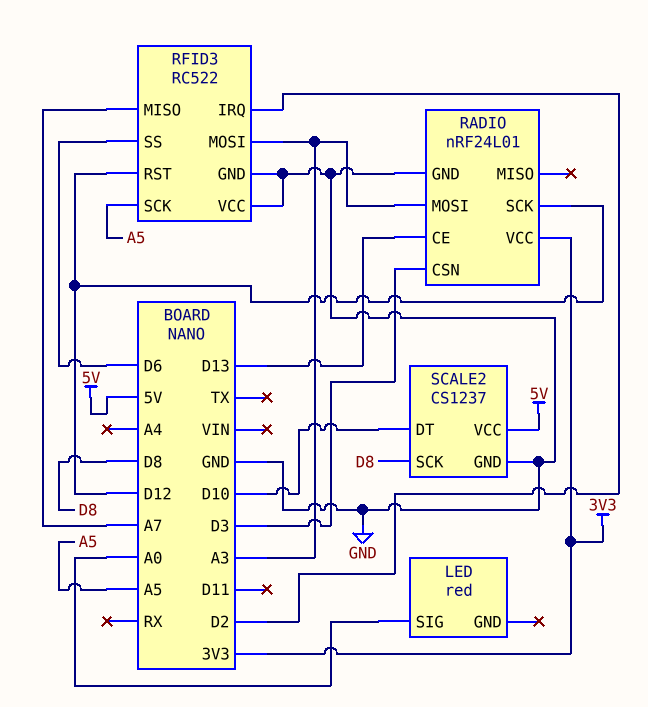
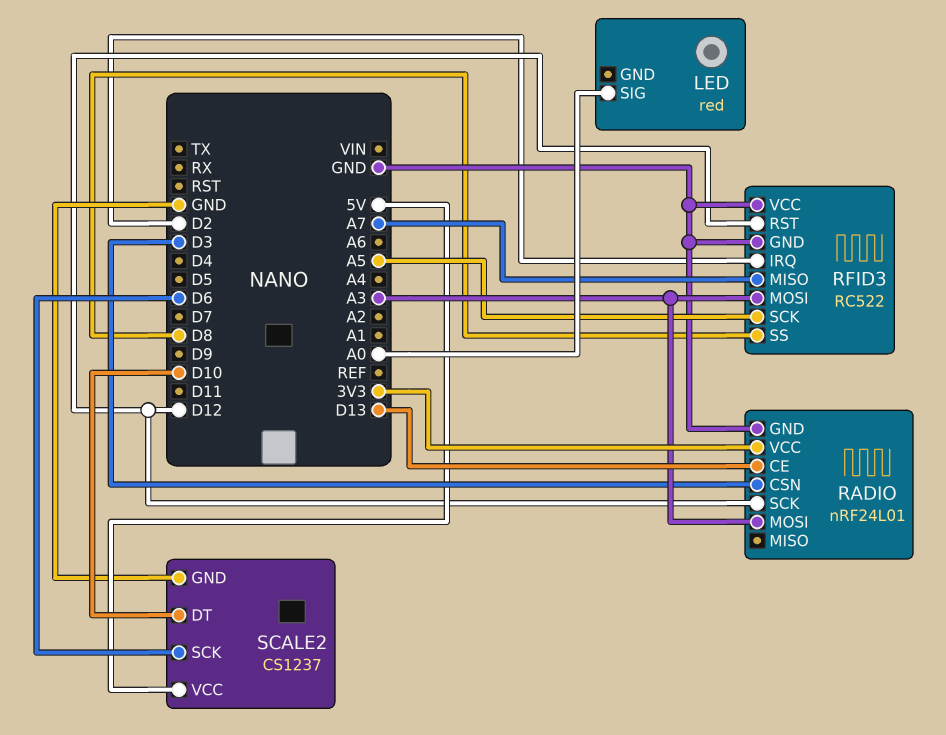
RFID3 pin SS: D6 -> D8
SCALE2 pin SCK: D8 -> D6

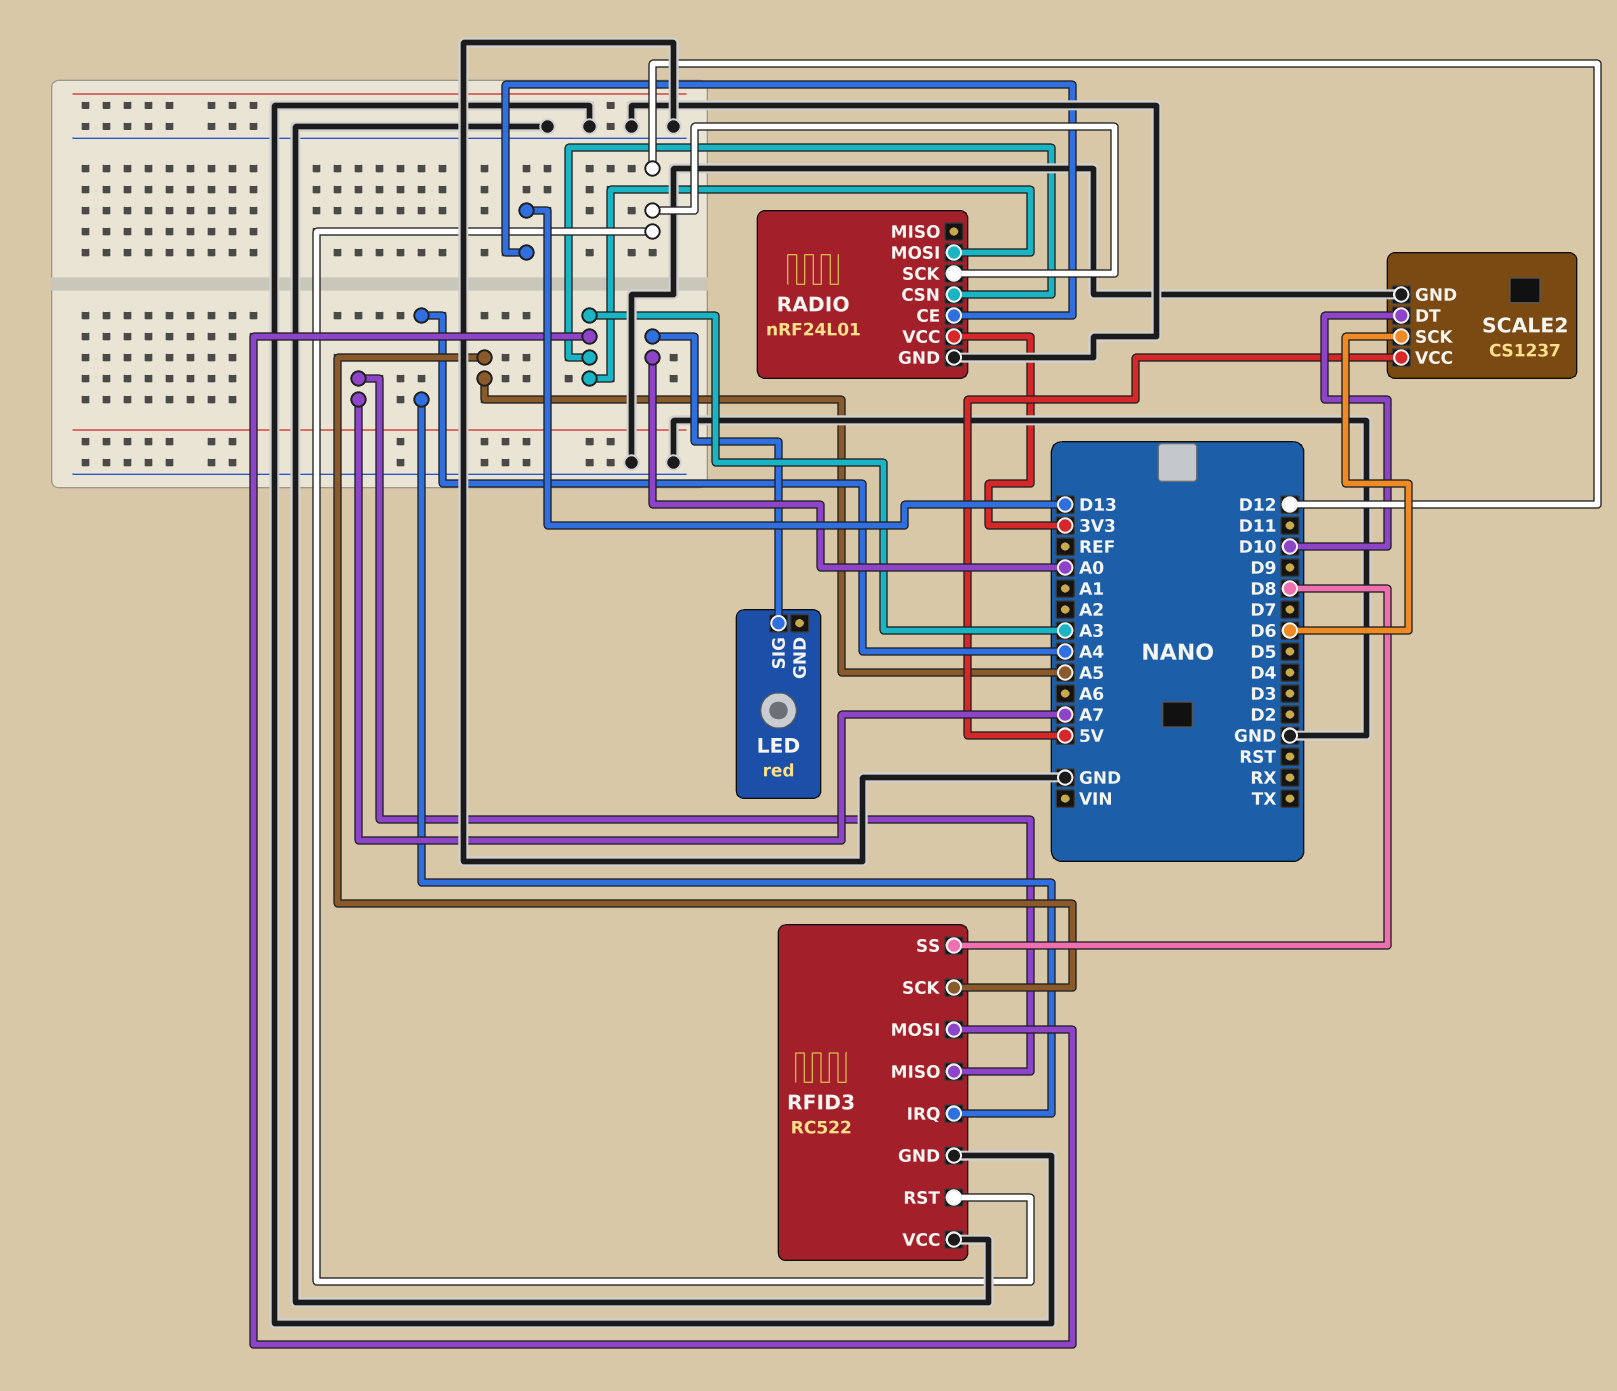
RADIO pin CSN: D3 -> A3
RFID3 pin IRQ: D2 -> A4

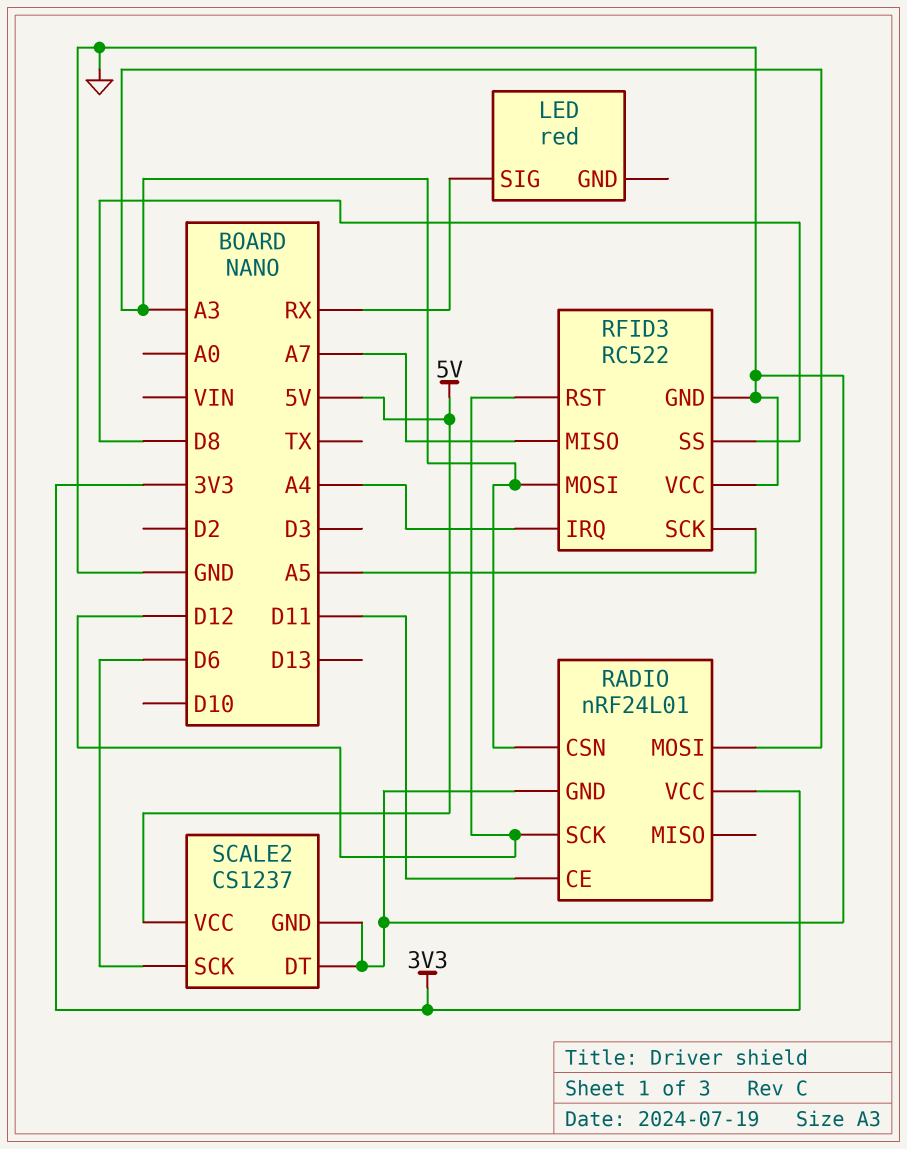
LED pin SIG: A0 -> RX
RADIO pin CE: D13 -> D11
SCALE2 pin DT: D10 -> GND

